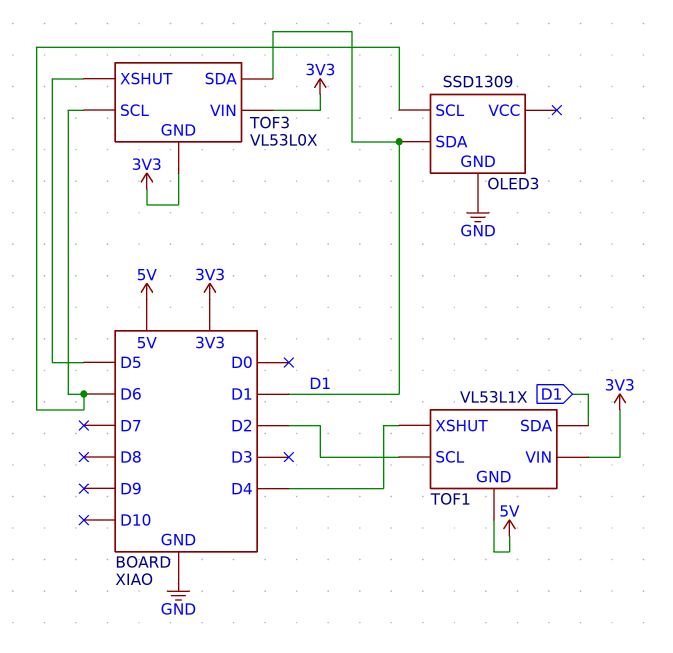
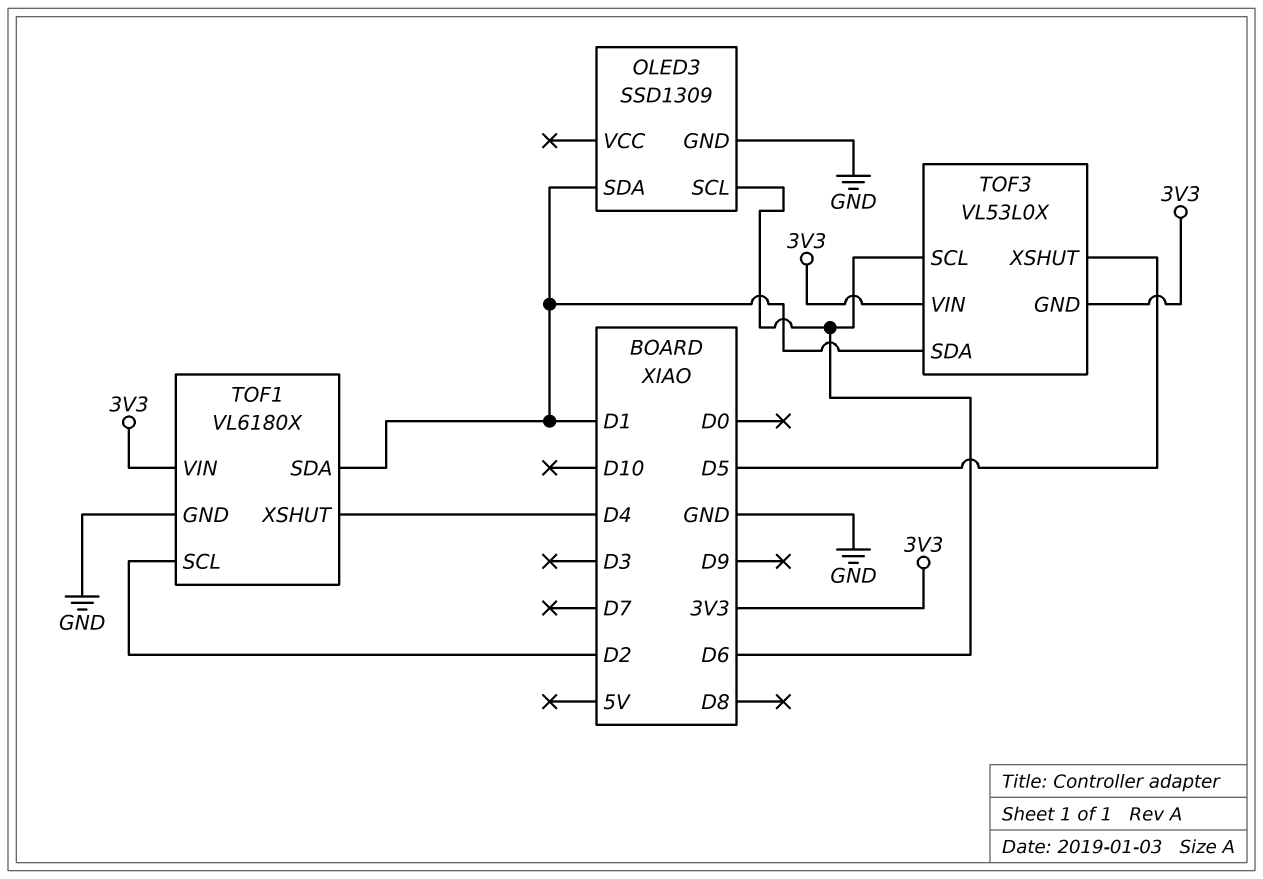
TOF1: VL53L1X -> VL6180X
TOF1 pin GND: 5V -> GND

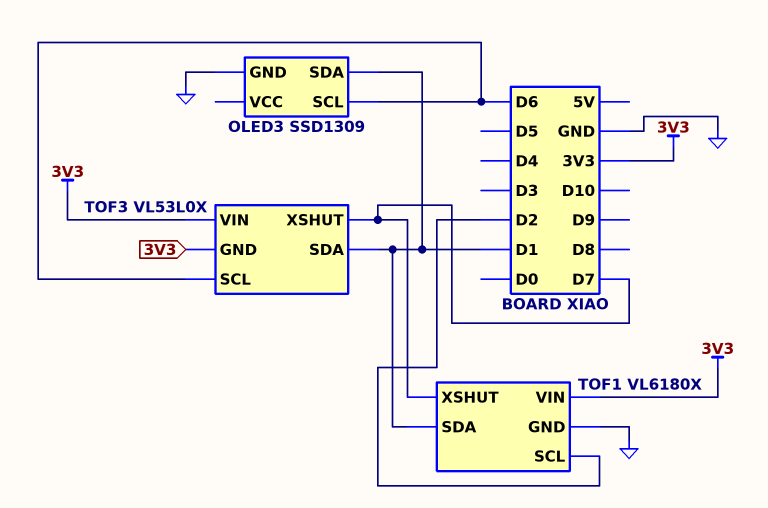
TOF1 pin XSHUT: D4 -> D7
TOF3 pin XSHUT: D5 -> D7

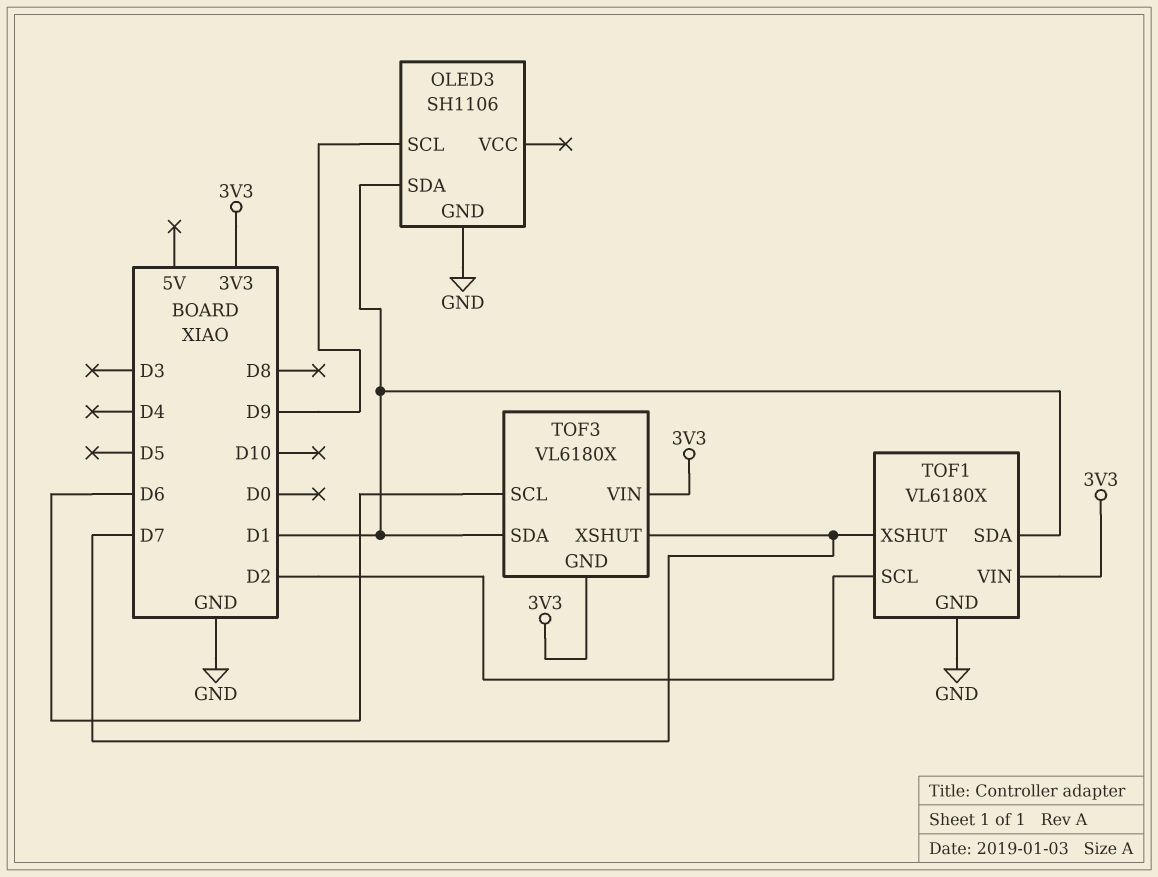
OLED3: SSD1309 -> SH1106
OLED3 pin SCL: D6 -> D9
TOF3: VL53L0X -> VL6180X

